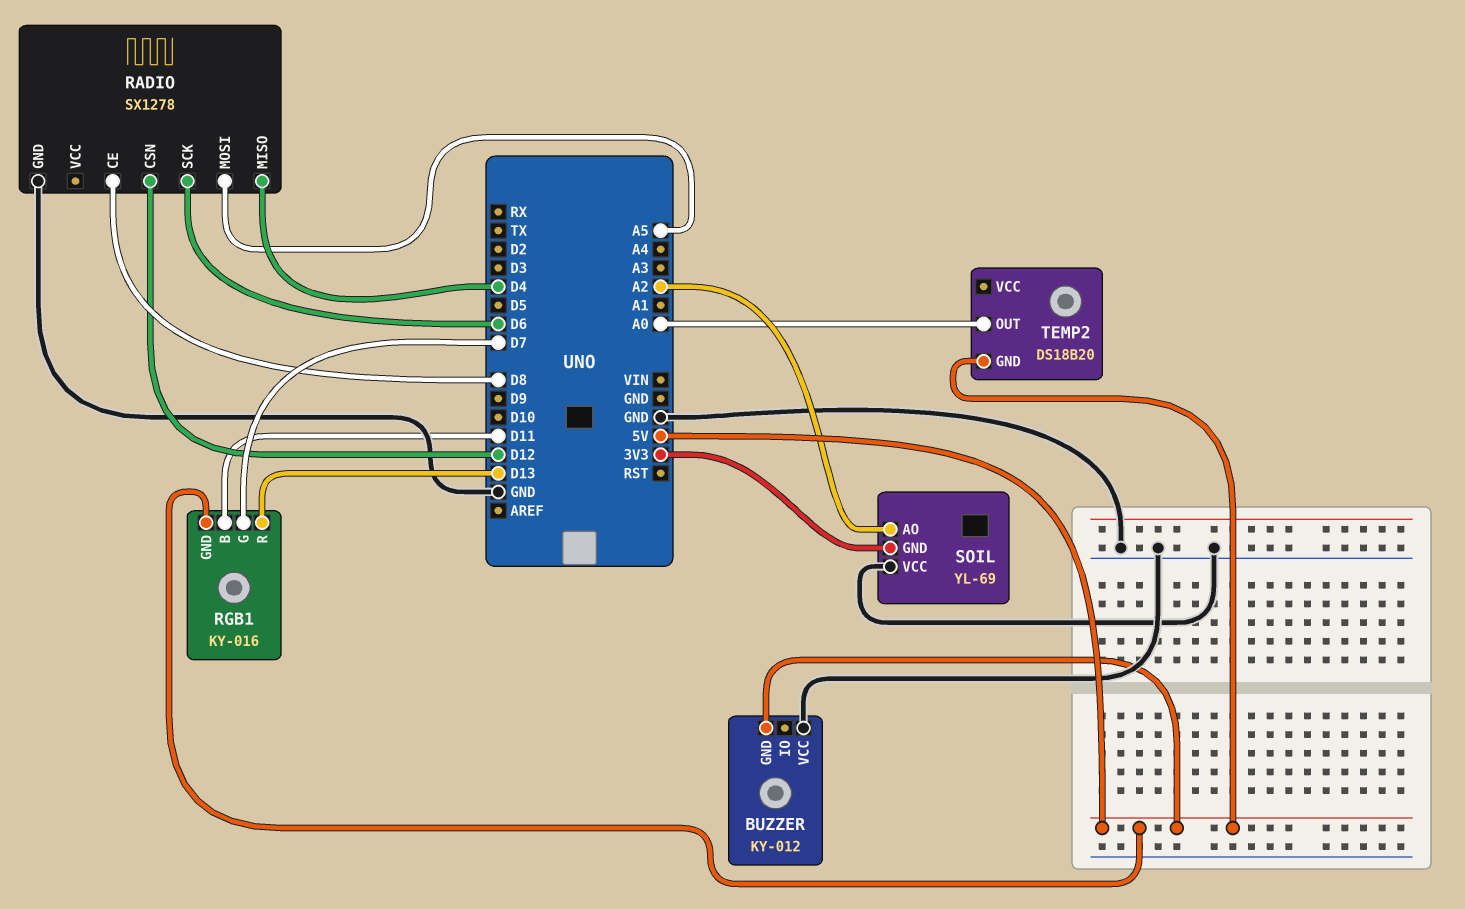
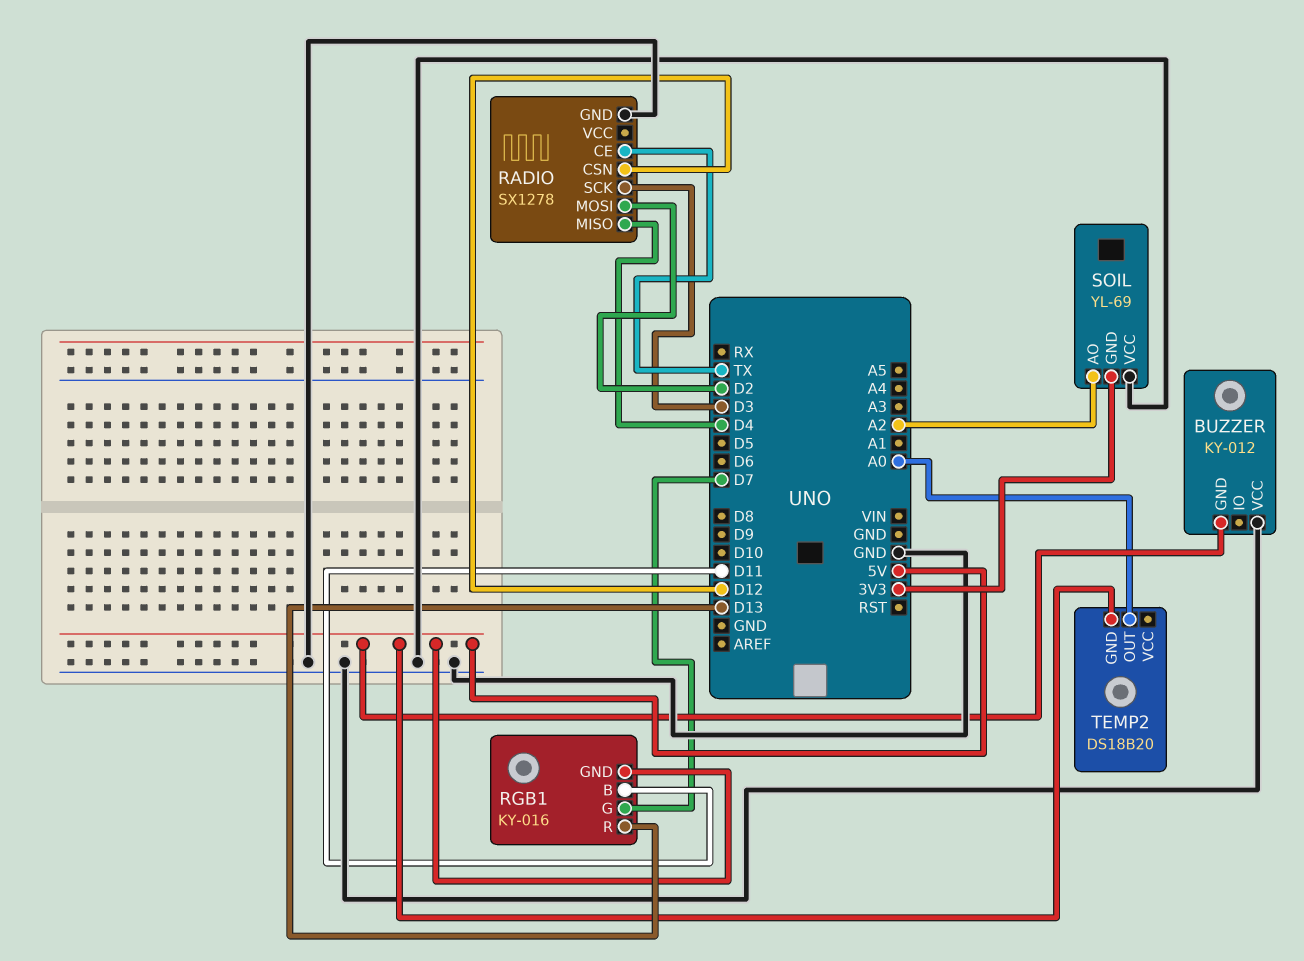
RADIO pin CE: D8 -> TX
RADIO pin MOSI: A5 -> D2
RADIO pin SCK: D6 -> D3

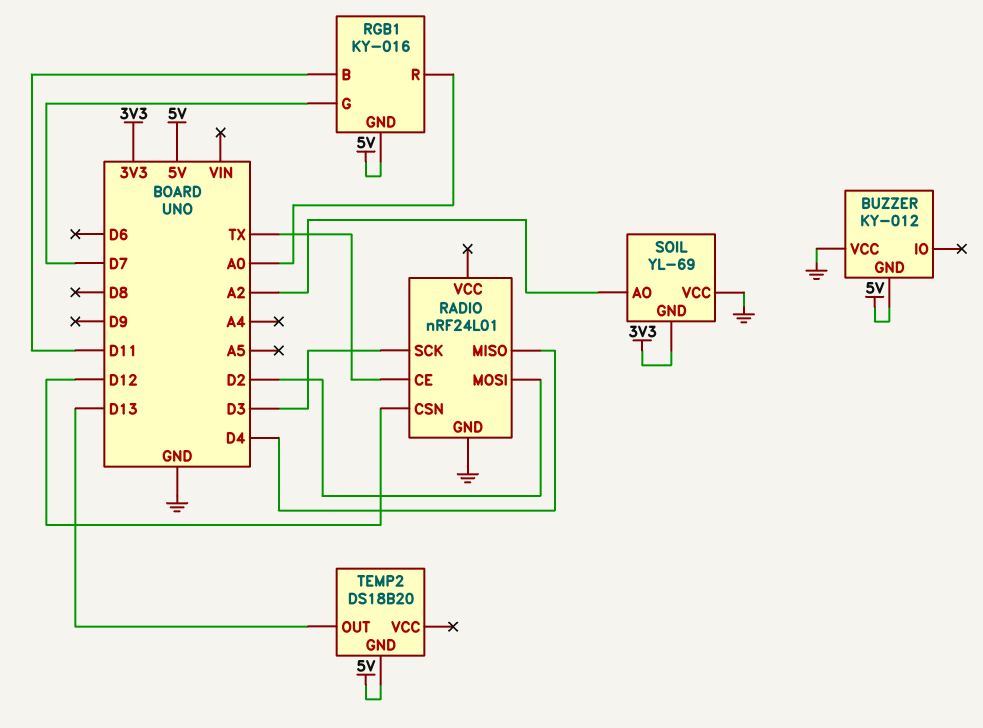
RADIO: SX1278 -> nRF24L01
RGB1 pin R: D13 -> A0
TEMP2 pin OUT: A0 -> D13

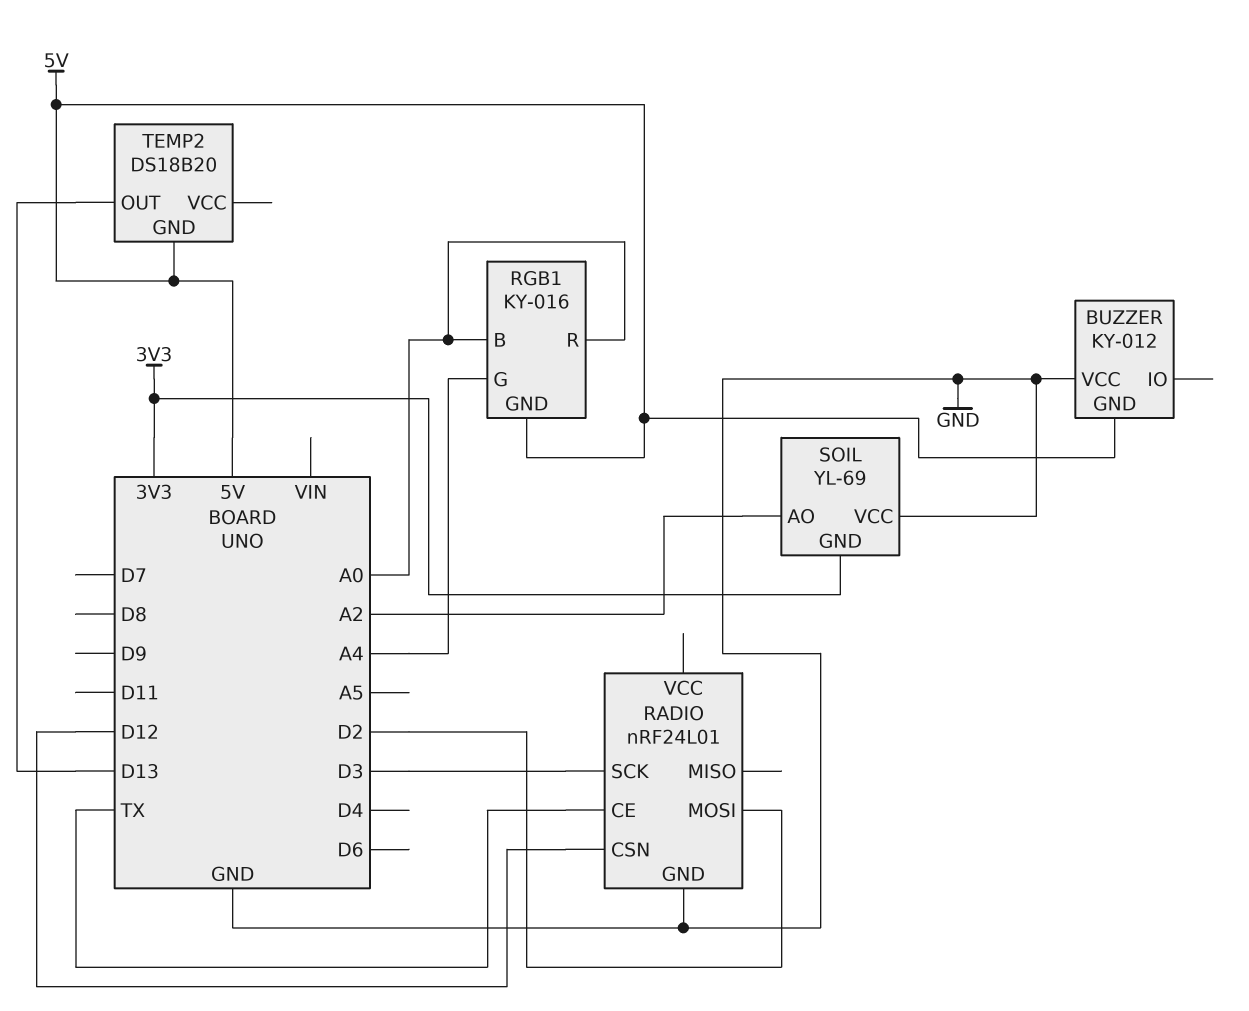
RADIO pin MISO: D4 -> none
RGB1 pin B: D11 -> A0
RGB1 pin G: D7 -> A4

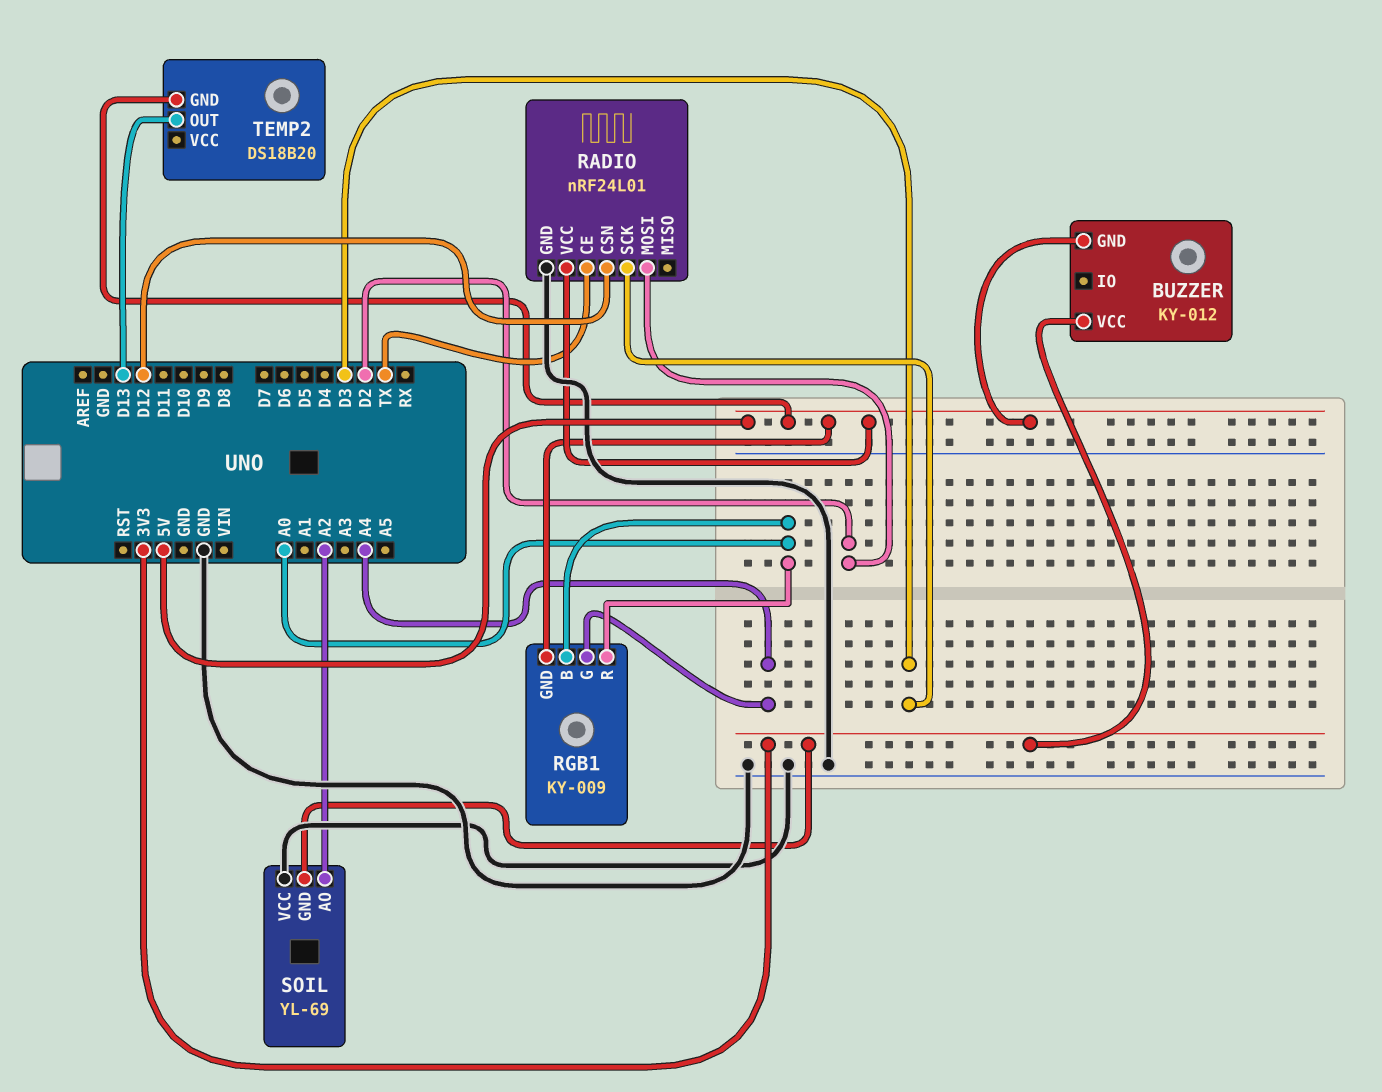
BUZZER pin VCC: GND -> 3V3
RADIO pin VCC: none -> 5V
RGB1: KY-016 -> KY-009

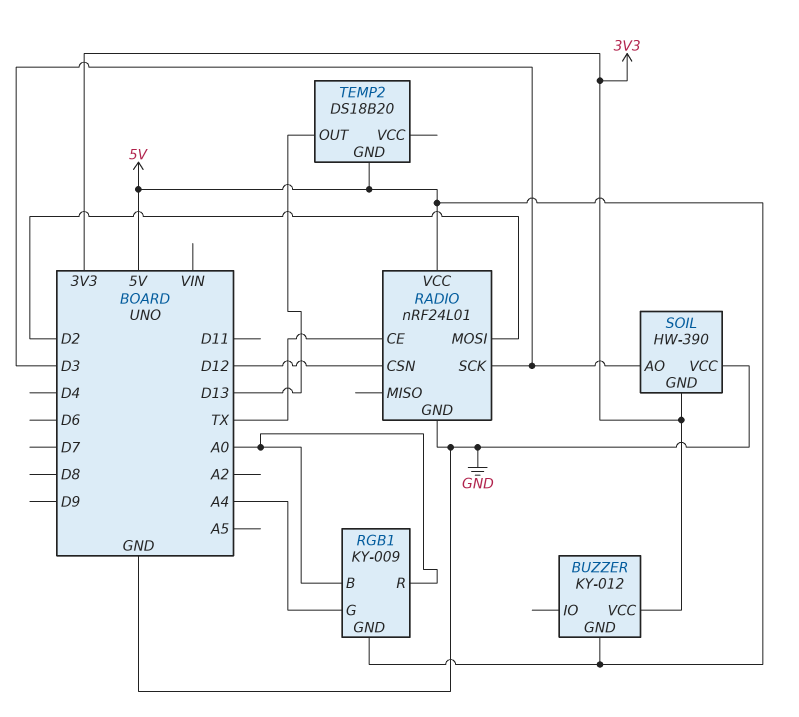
SOIL: YL-69 -> HW-390
SOIL pin AO: A2 -> D3

